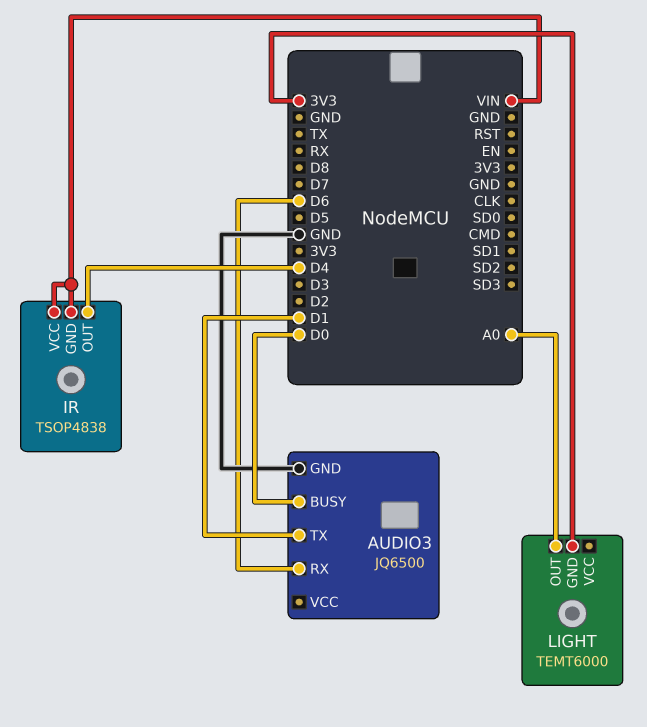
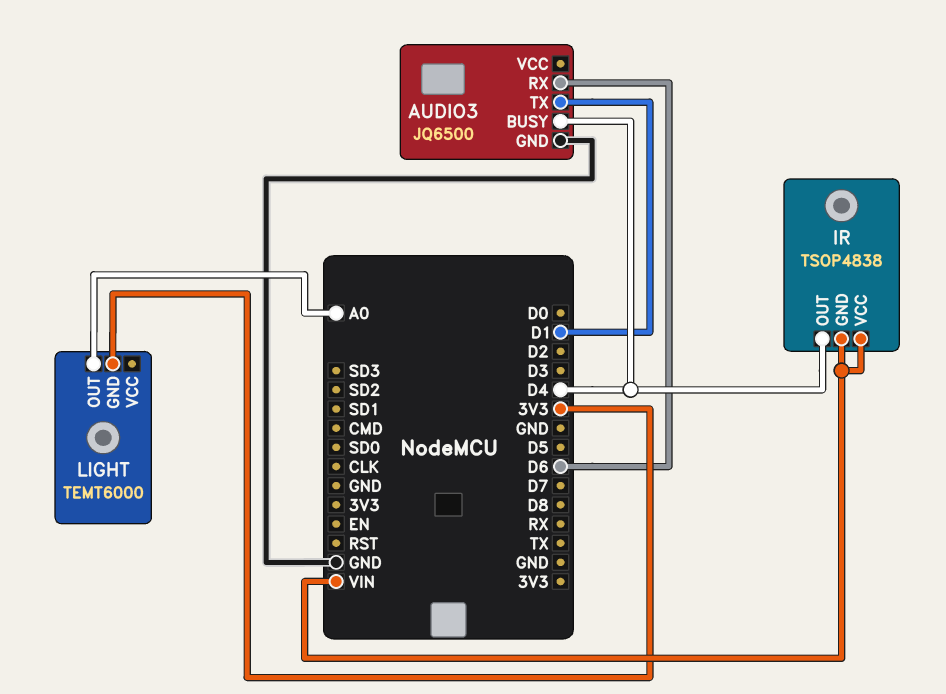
AUDIO3 pin BUSY: D0 -> D4

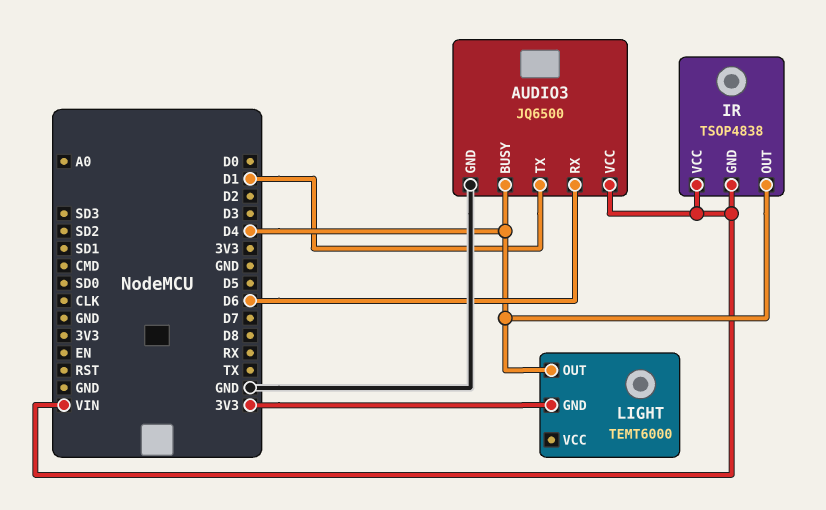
AUDIO3 pin VCC: none -> VIN
LIGHT pin OUT: A0 -> D4

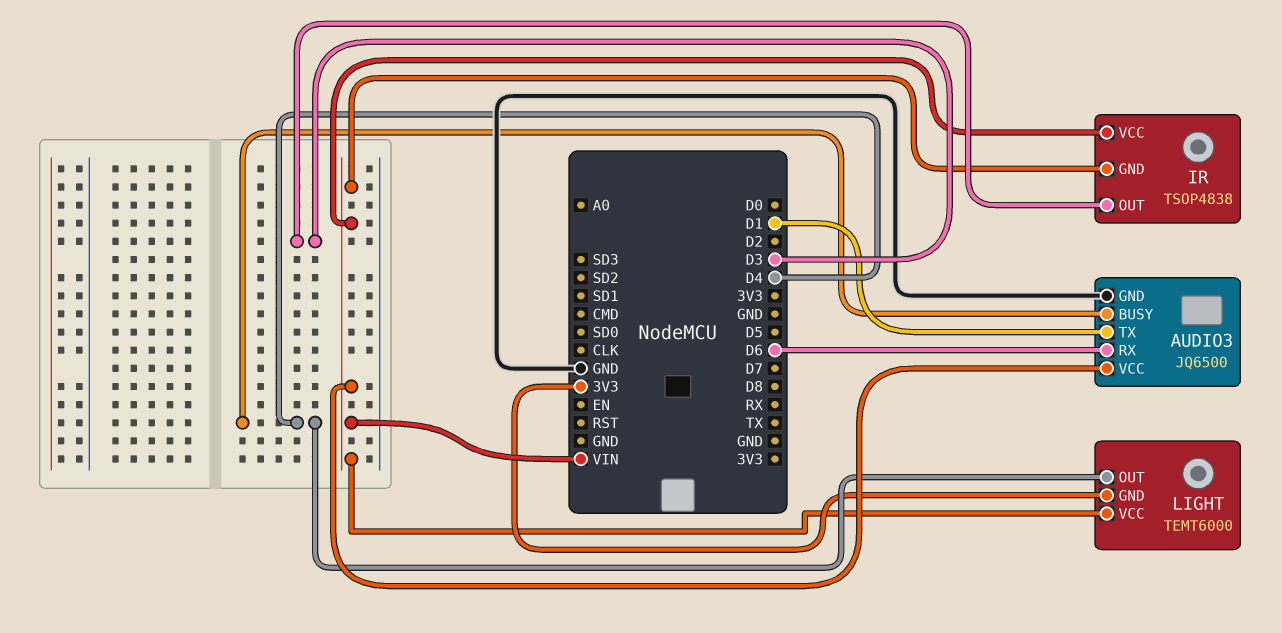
IR pin OUT: D4 -> D3
LIGHT pin VCC: none -> VIN

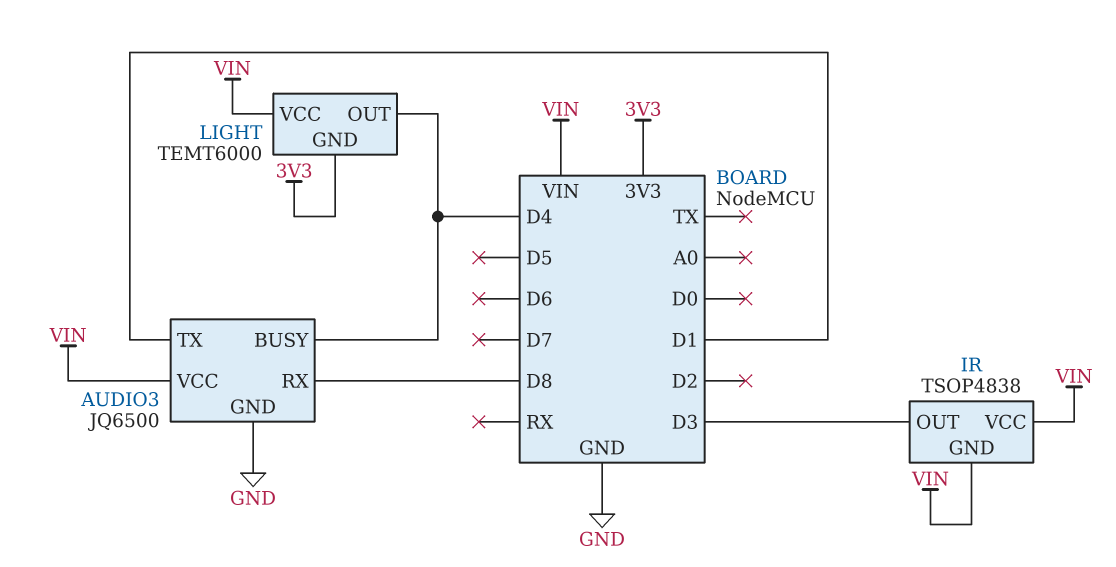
AUDIO3 pin RX: D6 -> D8

